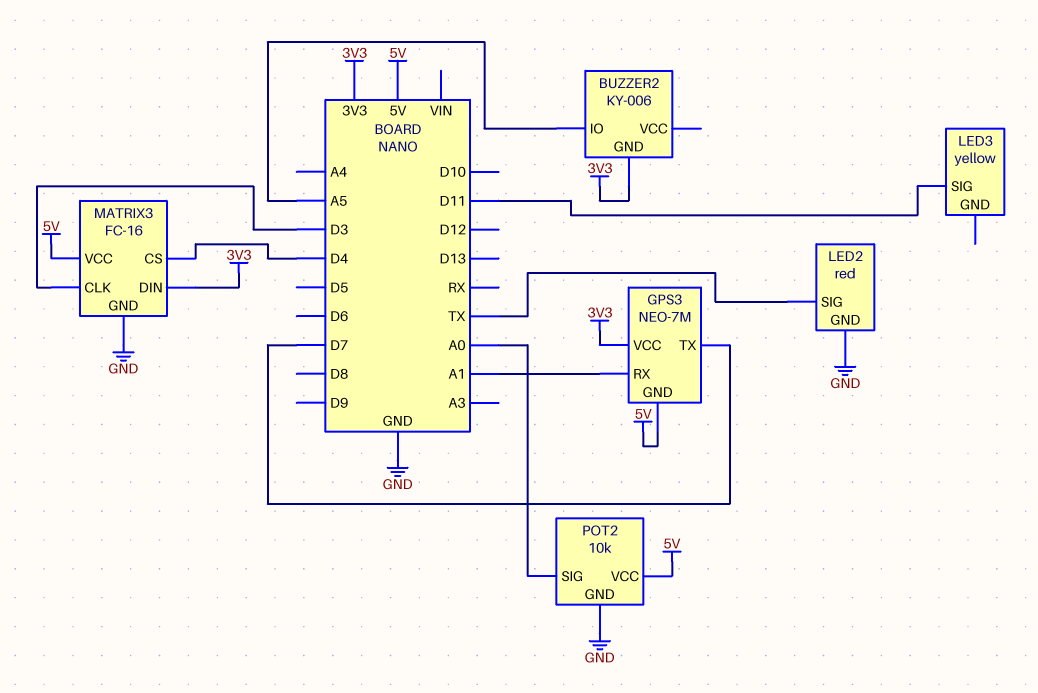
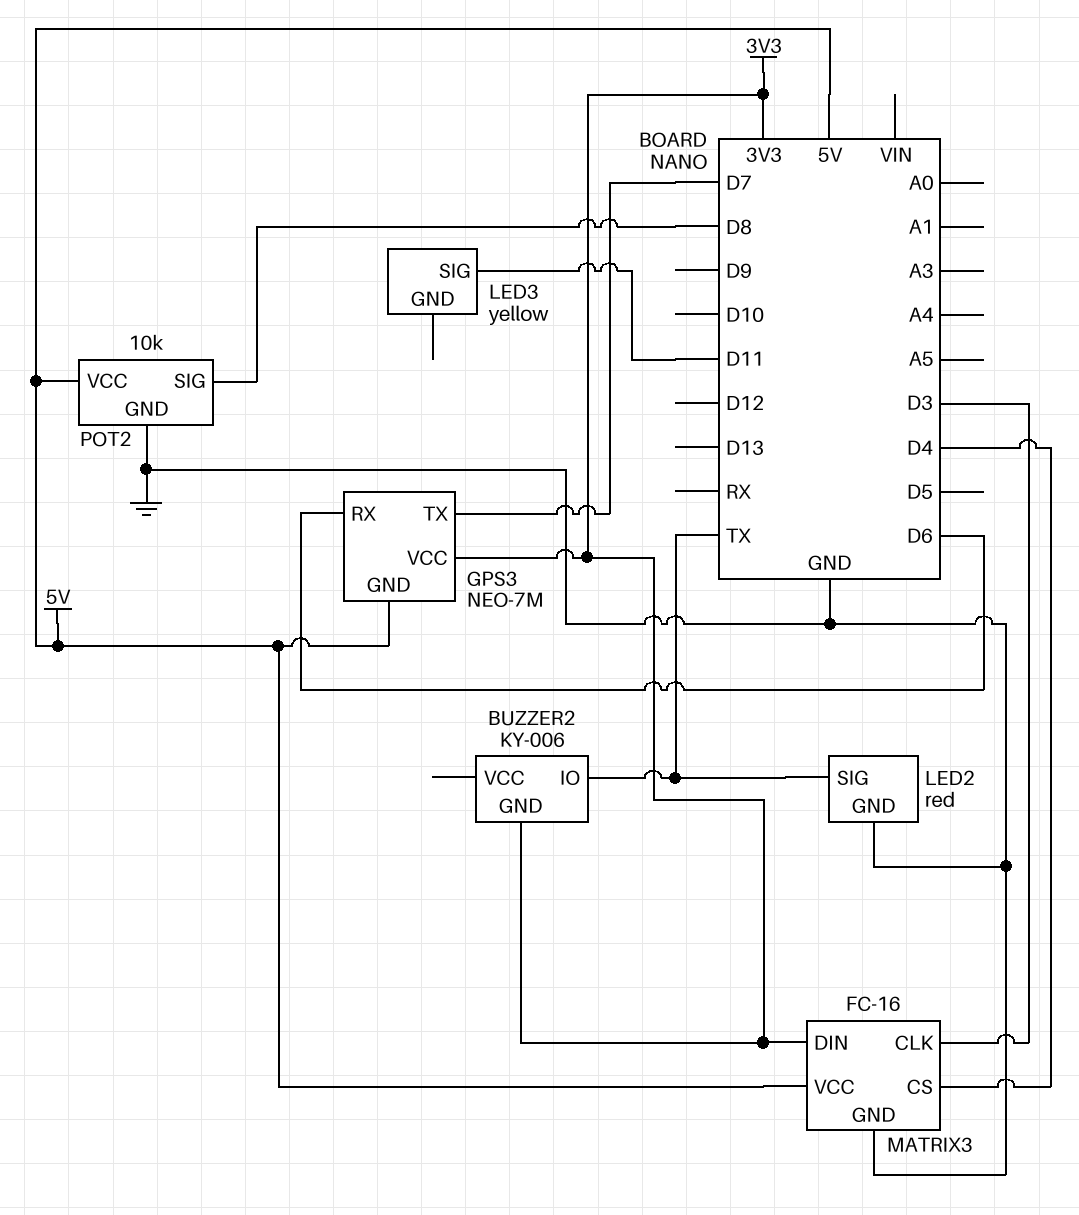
BUZZER2 pin IO: A5 -> TX
GPS3 pin RX: A1 -> D6
POT2 pin SIG: A0 -> D8

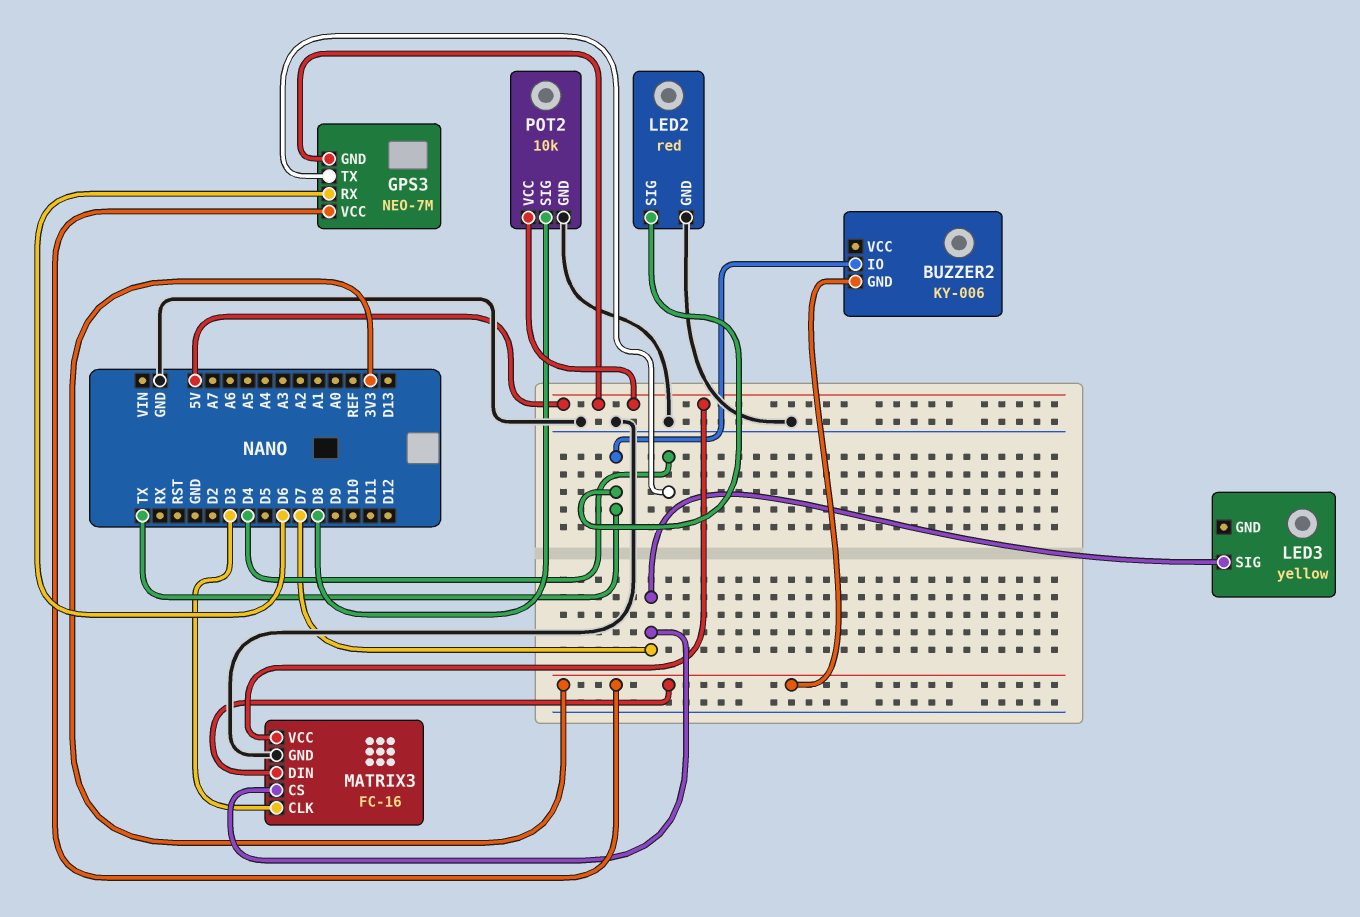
GPS3 pin TX: D7 -> D4
LED3 pin SIG: D11 -> D7
MATRIX3 pin CS: D4 -> D7

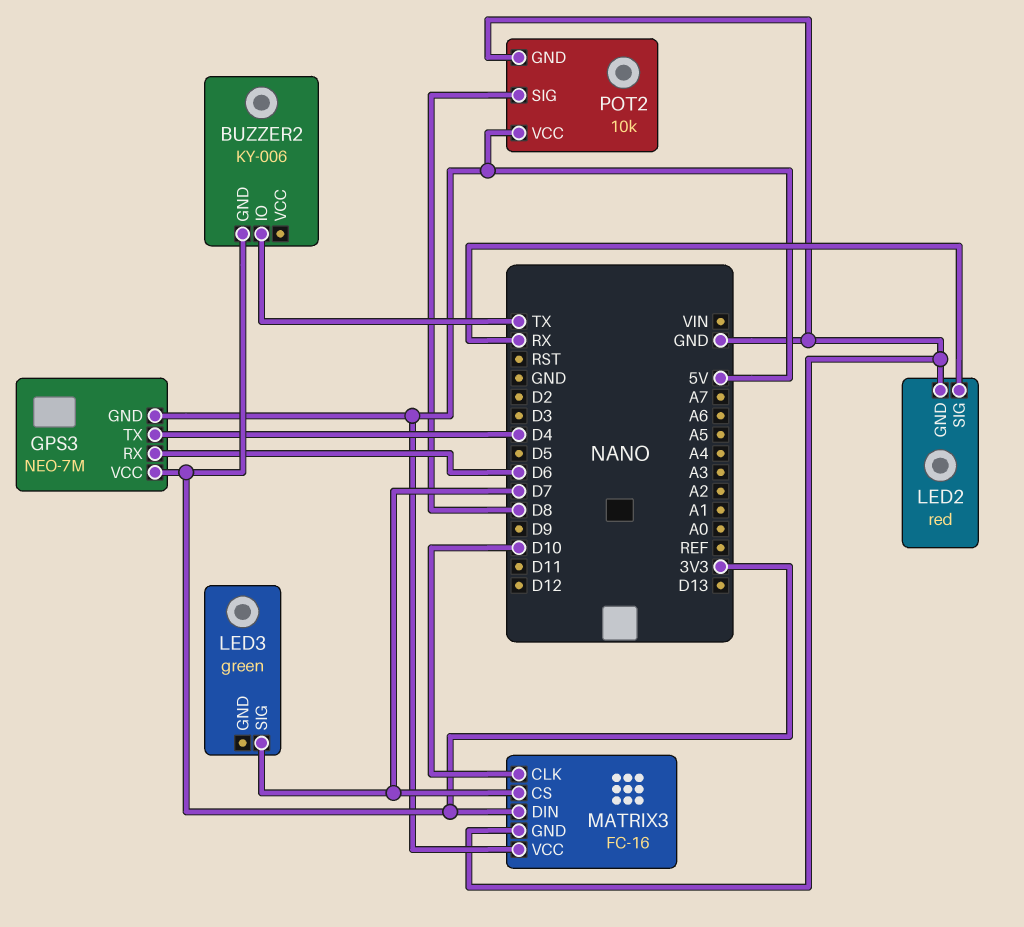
LED2 pin SIG: TX -> RX
LED3: yellow -> green
MATRIX3 pin CLK: D3 -> D10

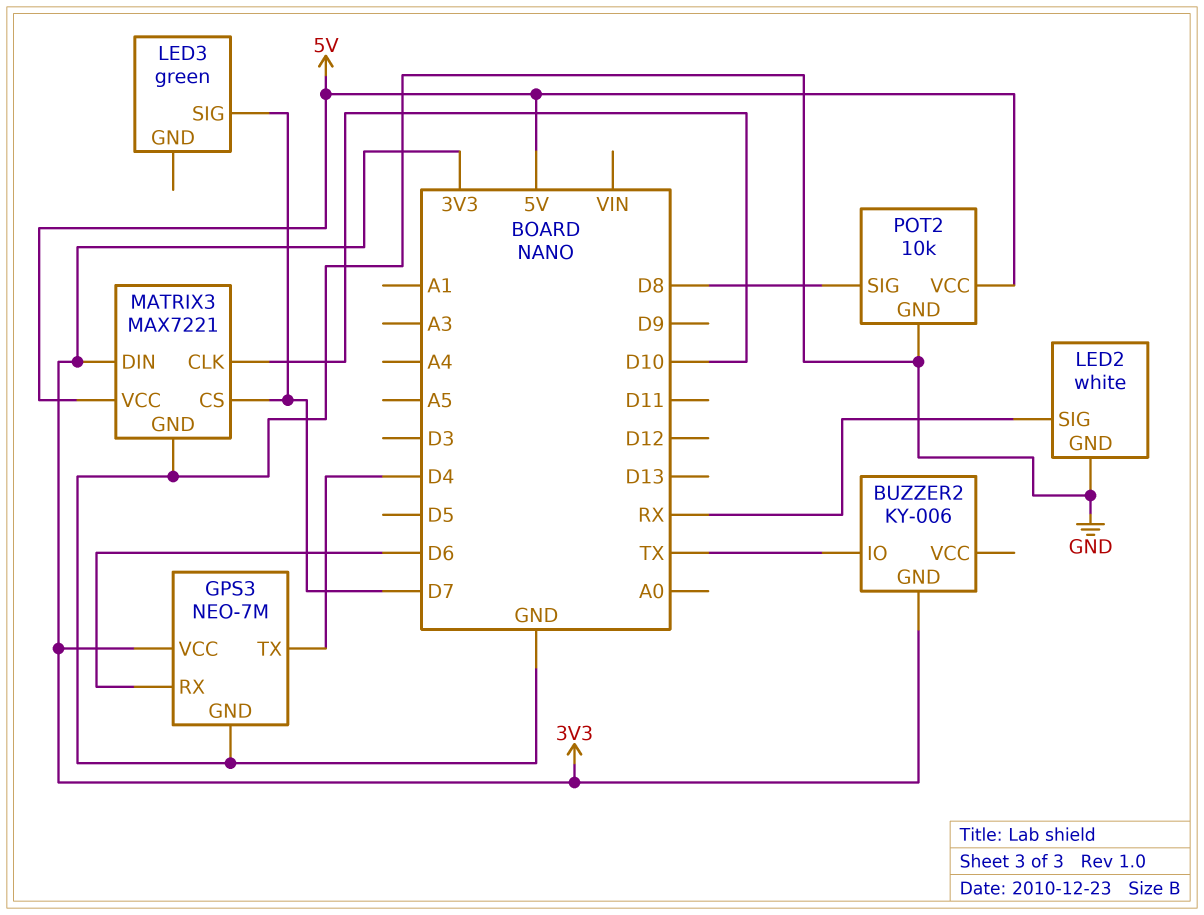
GPS3 pin GND: 5V -> GND
LED2: red -> white
MATRIX3: FC-16 -> MAX7221

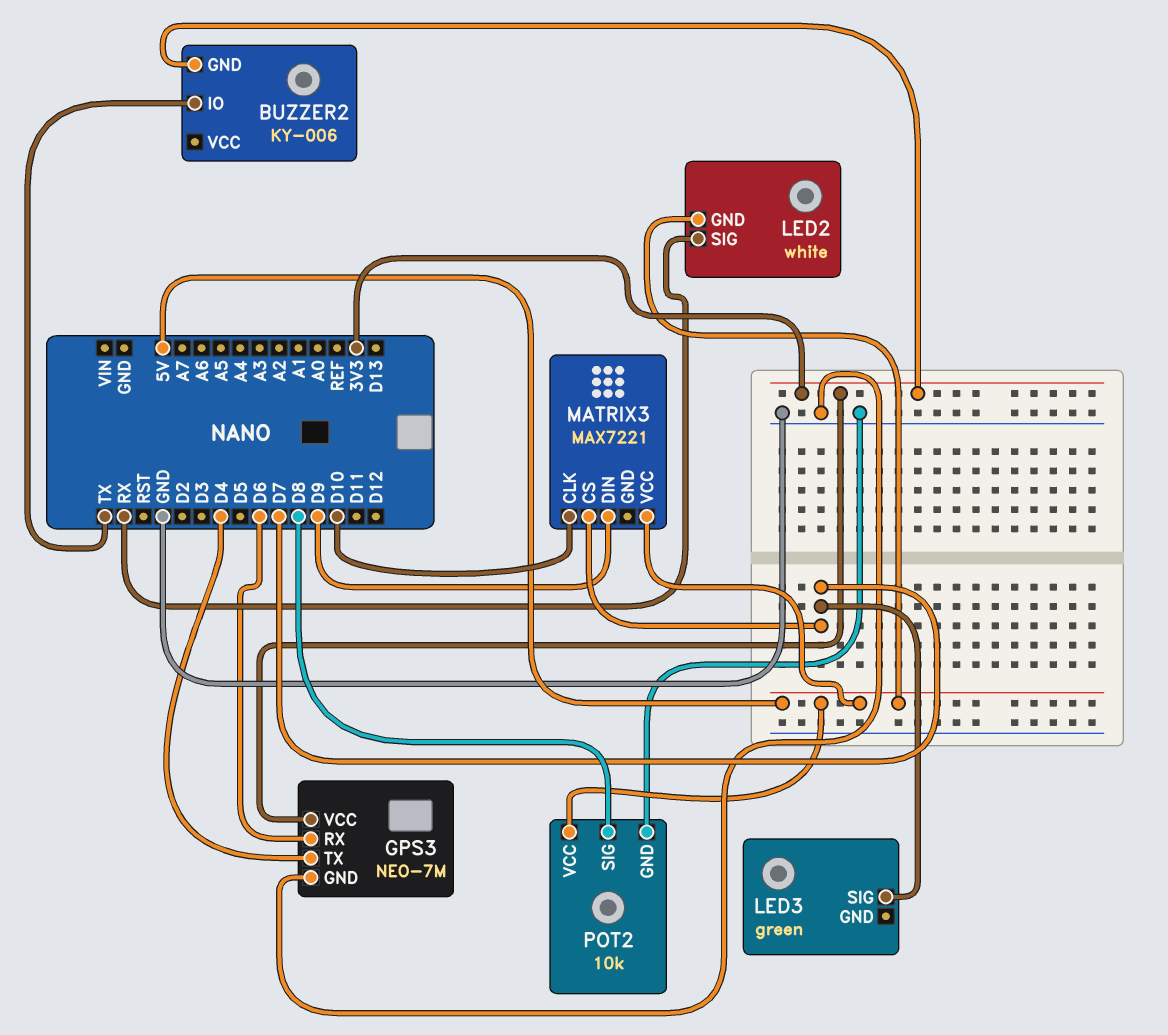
LED2 pin GND: GND -> 5V
MATRIX3 pin DIN: 3V3 -> D9
MATRIX3 pin GND: GND -> none

